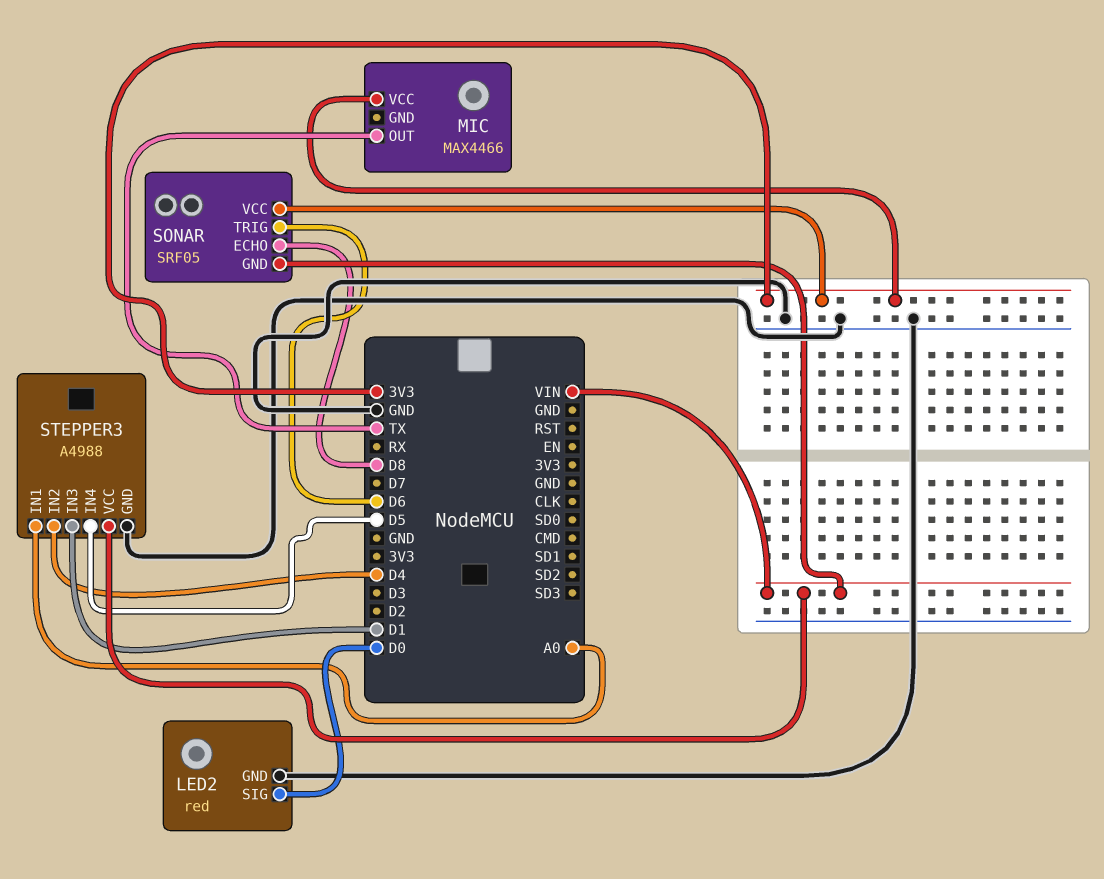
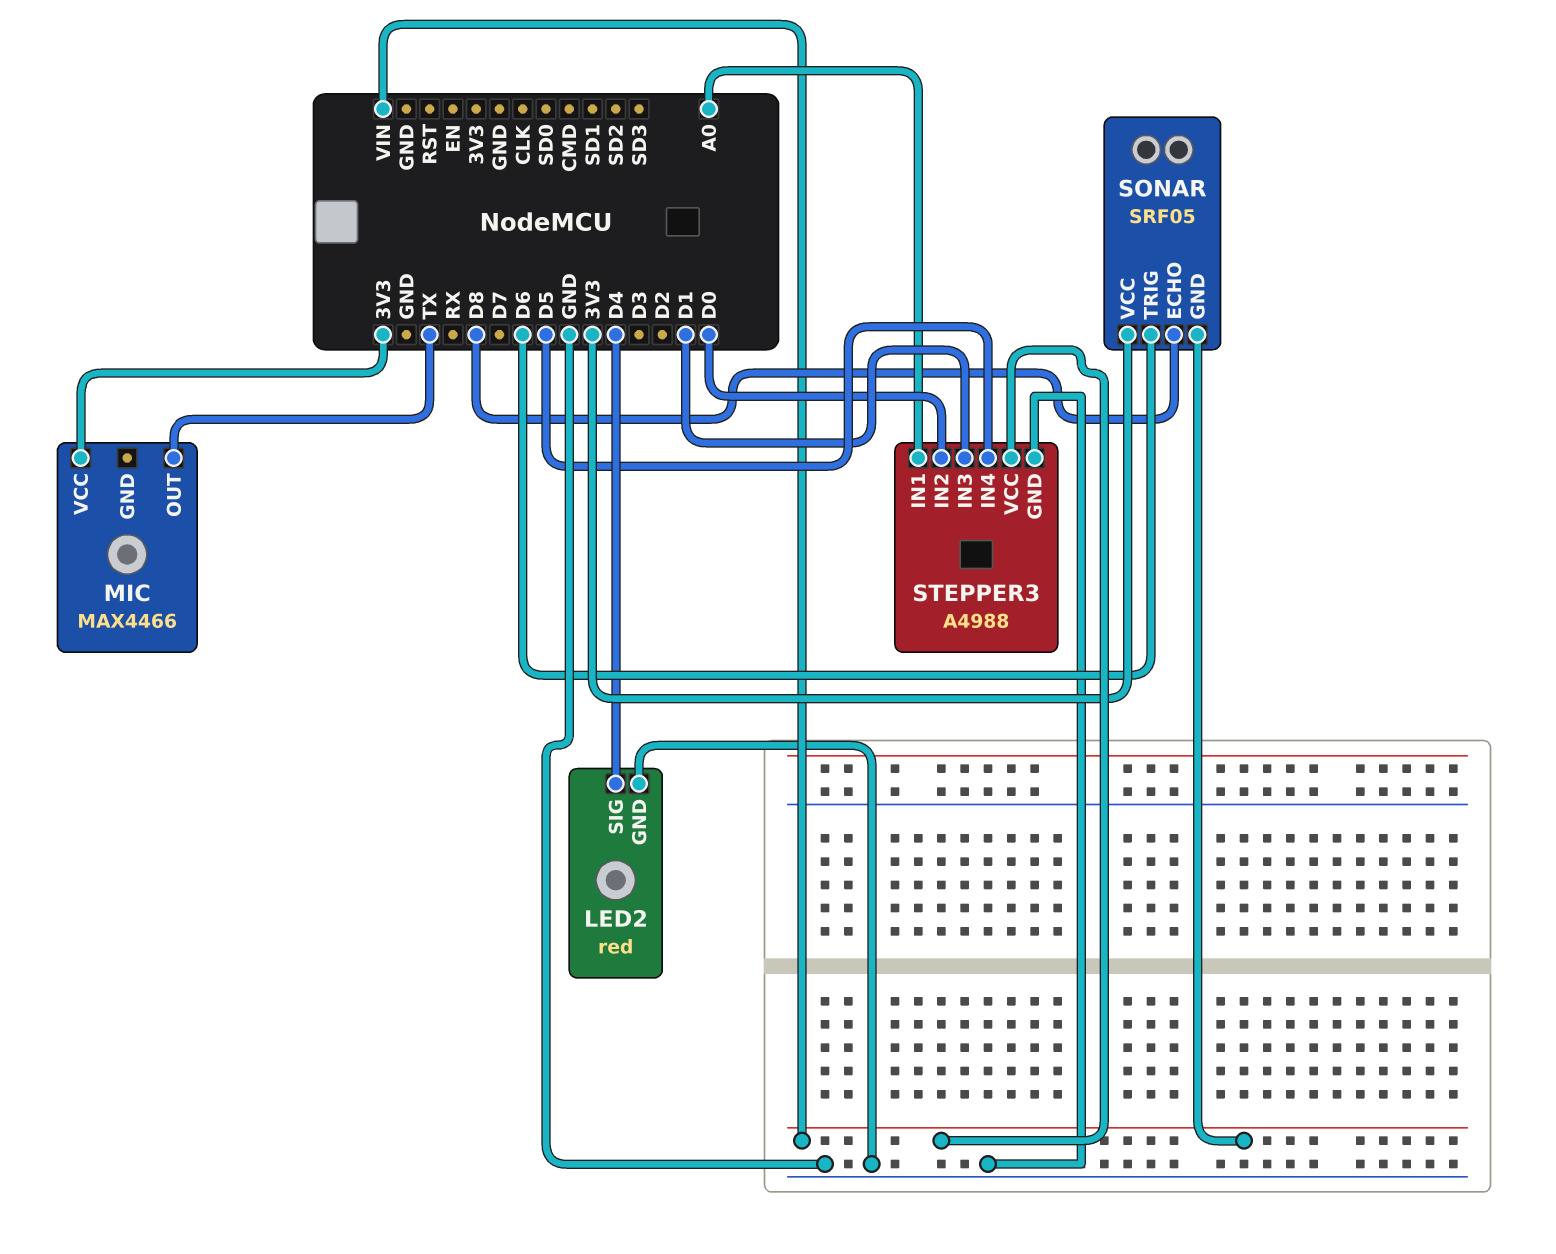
LED2 pin SIG: D0 -> D4
STEPPER3 pin IN2: D4 -> D0

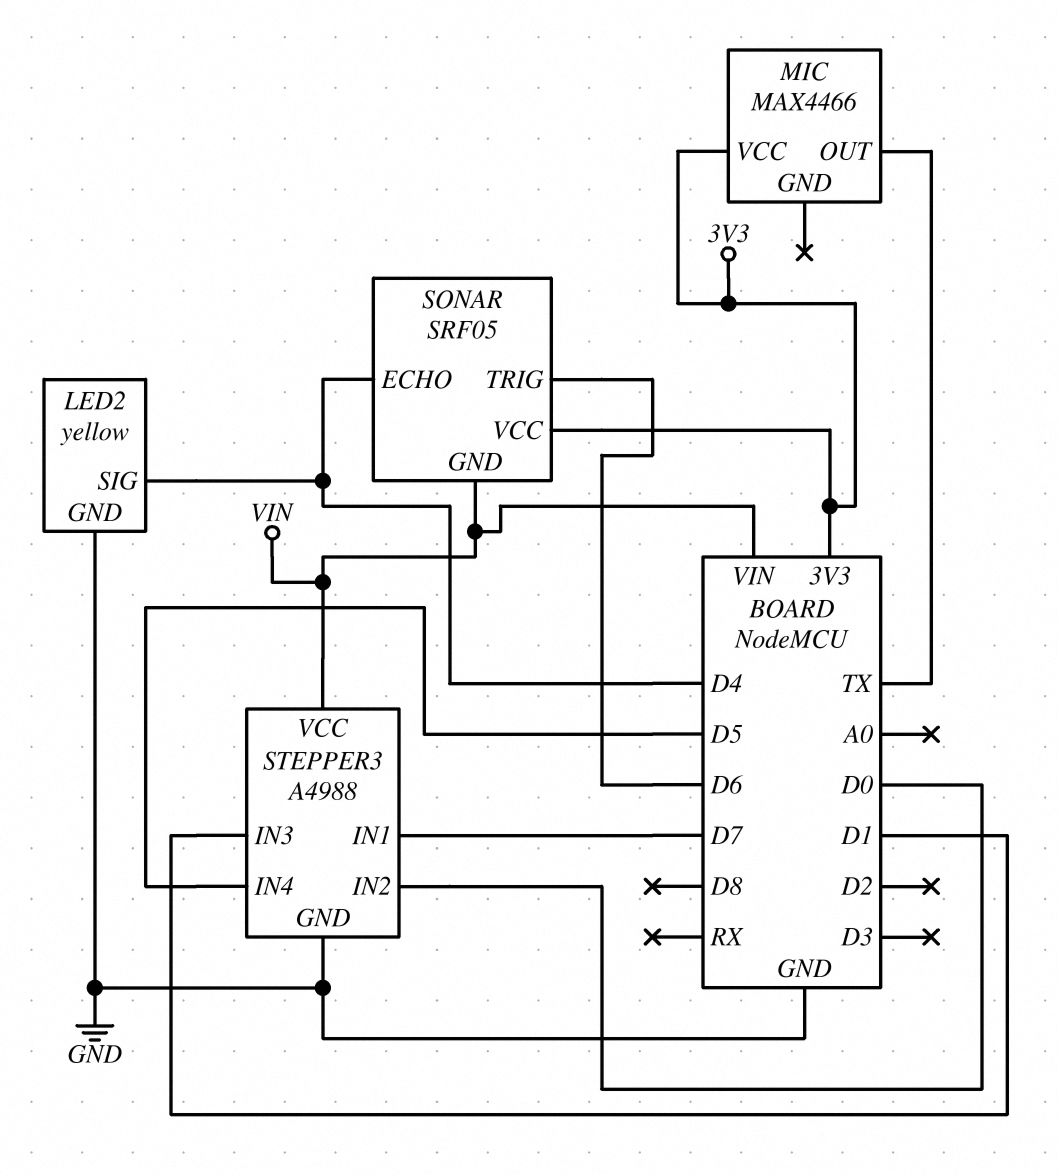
LED2: red -> yellow
SONAR pin ECHO: D8 -> D4
STEPPER3 pin IN1: A0 -> D7

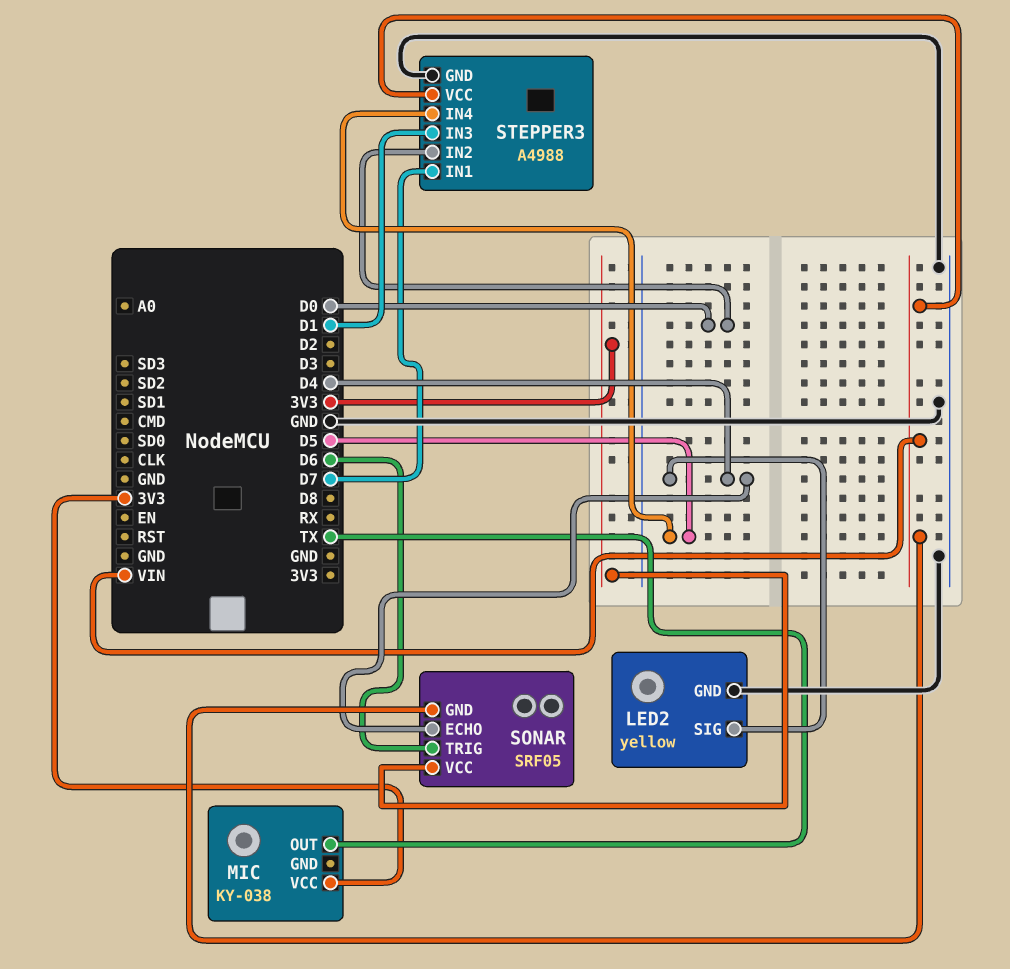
MIC: MAX4466 -> KY-038

